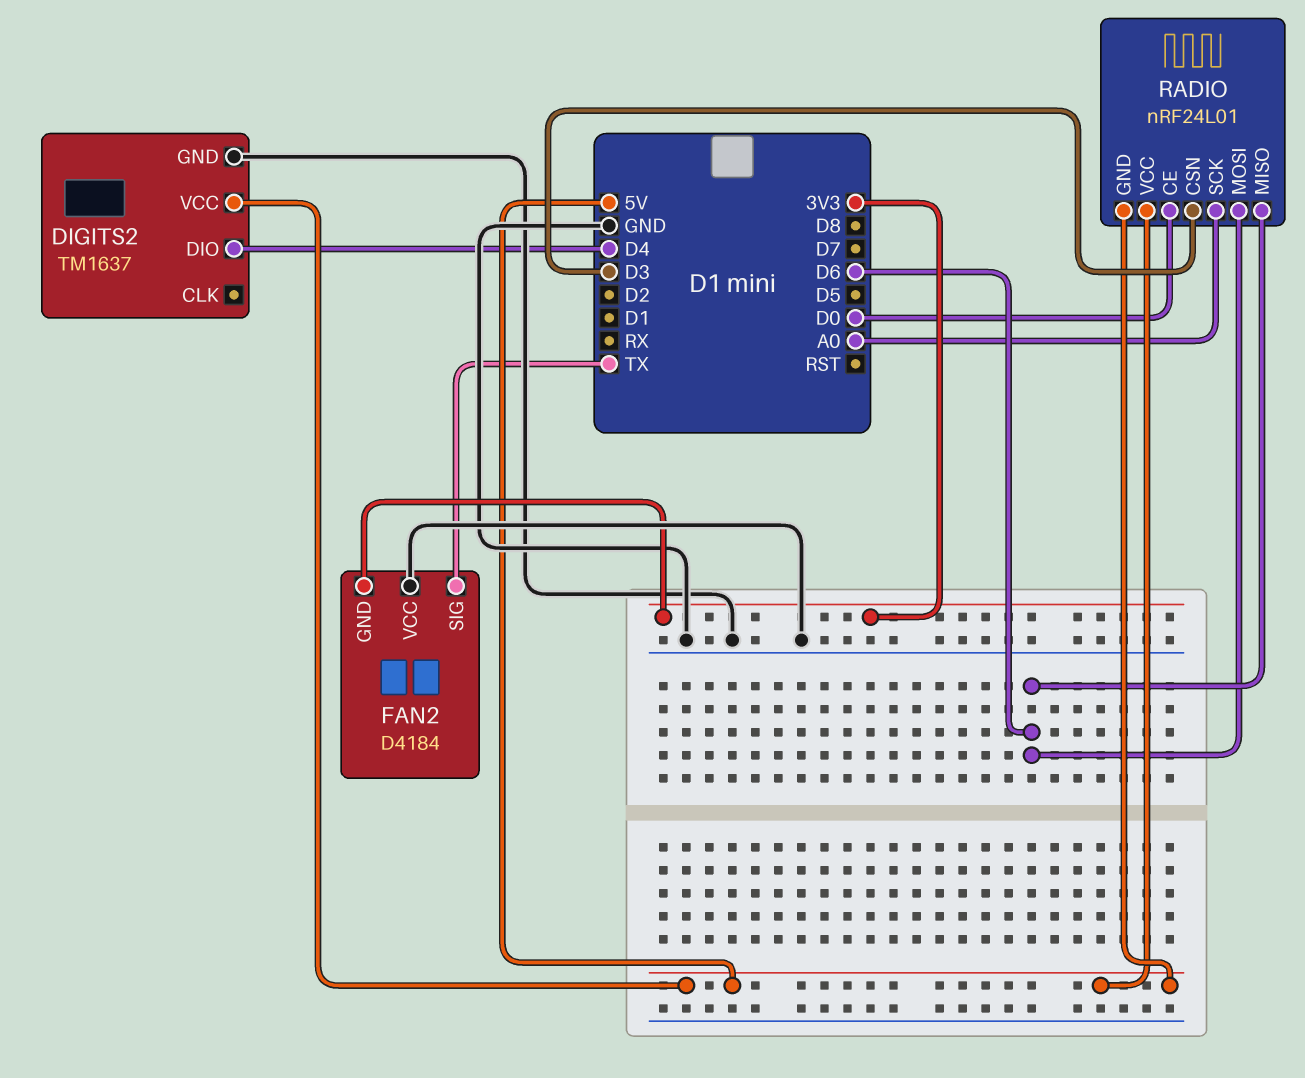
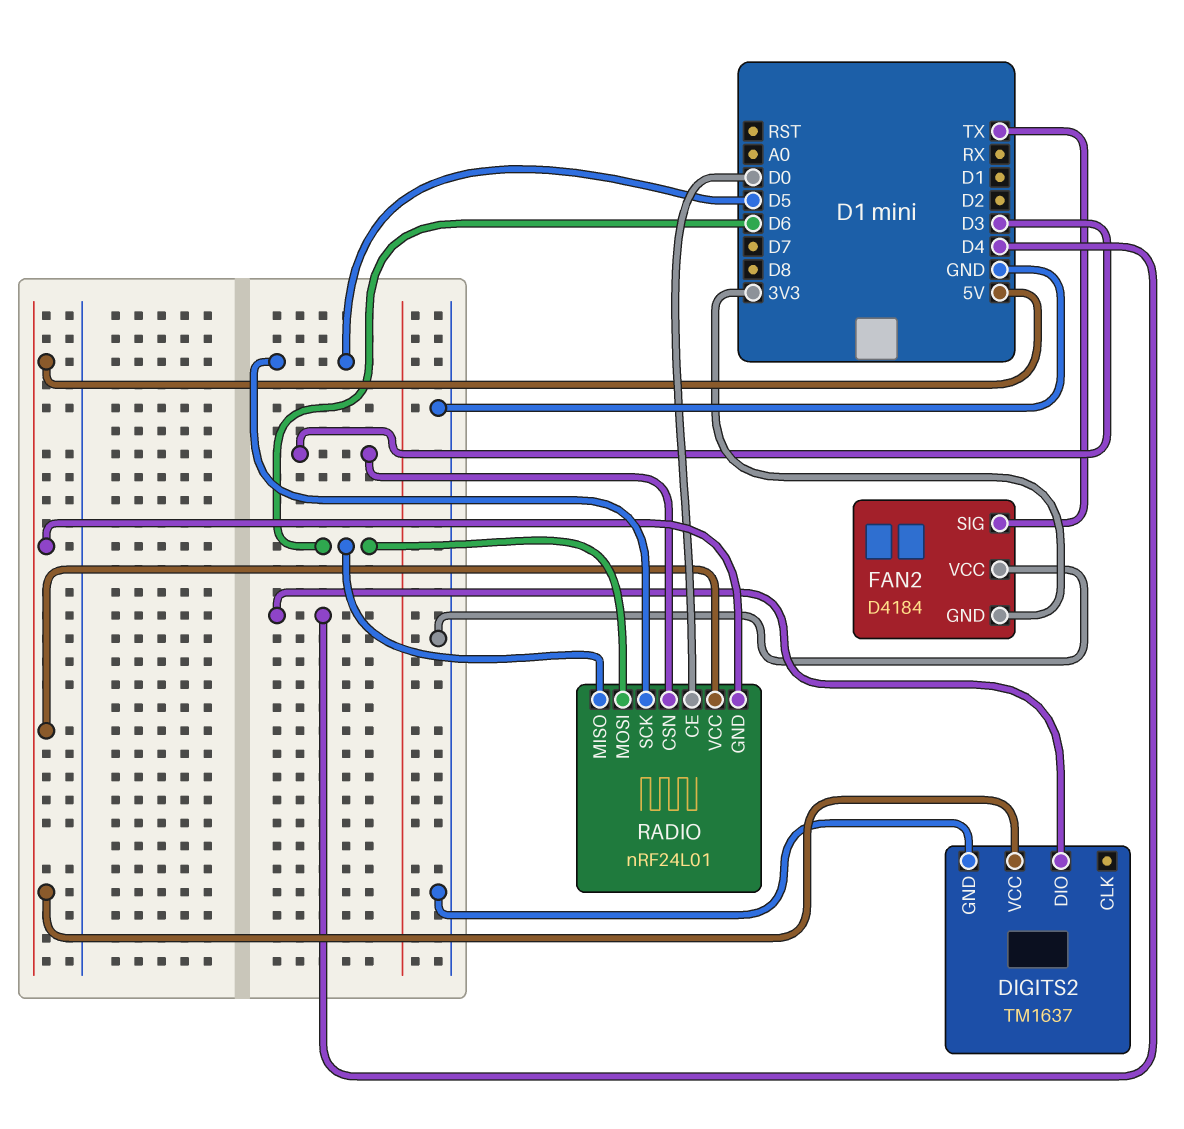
RADIO pin SCK: A0 -> D5

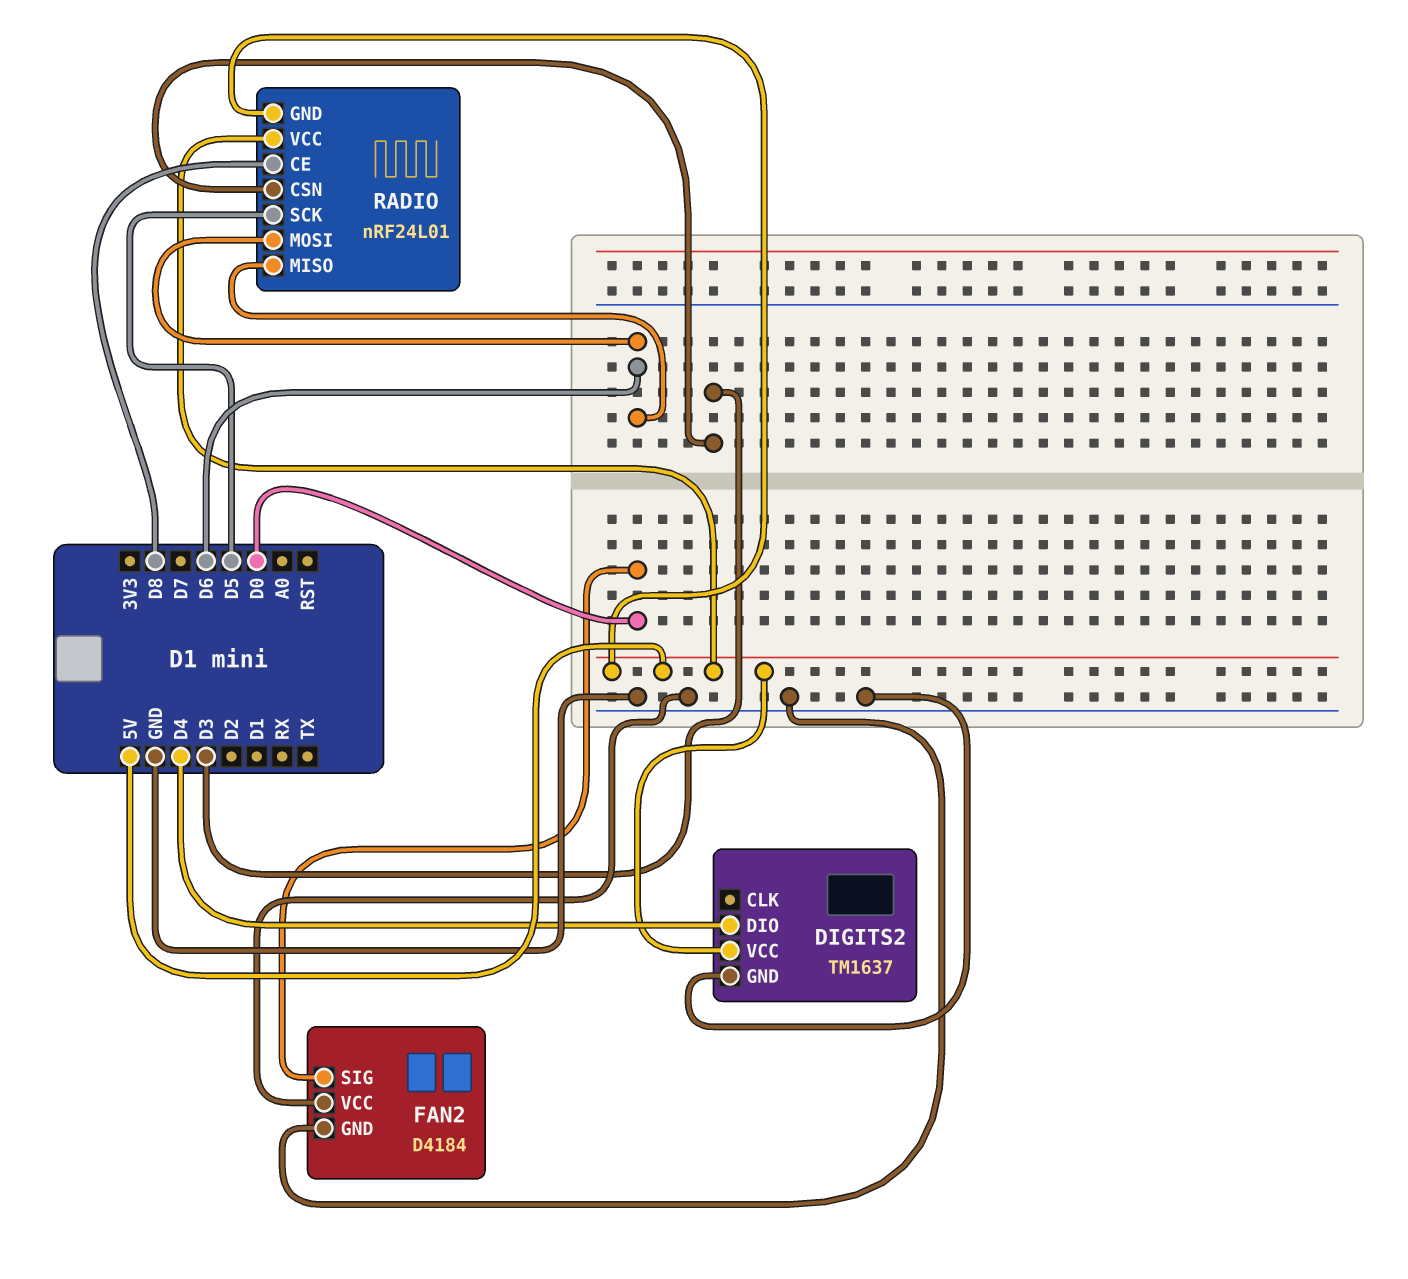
FAN2 pin GND: 3V3 -> GND
FAN2 pin SIG: TX -> D0
RADIO pin CE: D0 -> D8

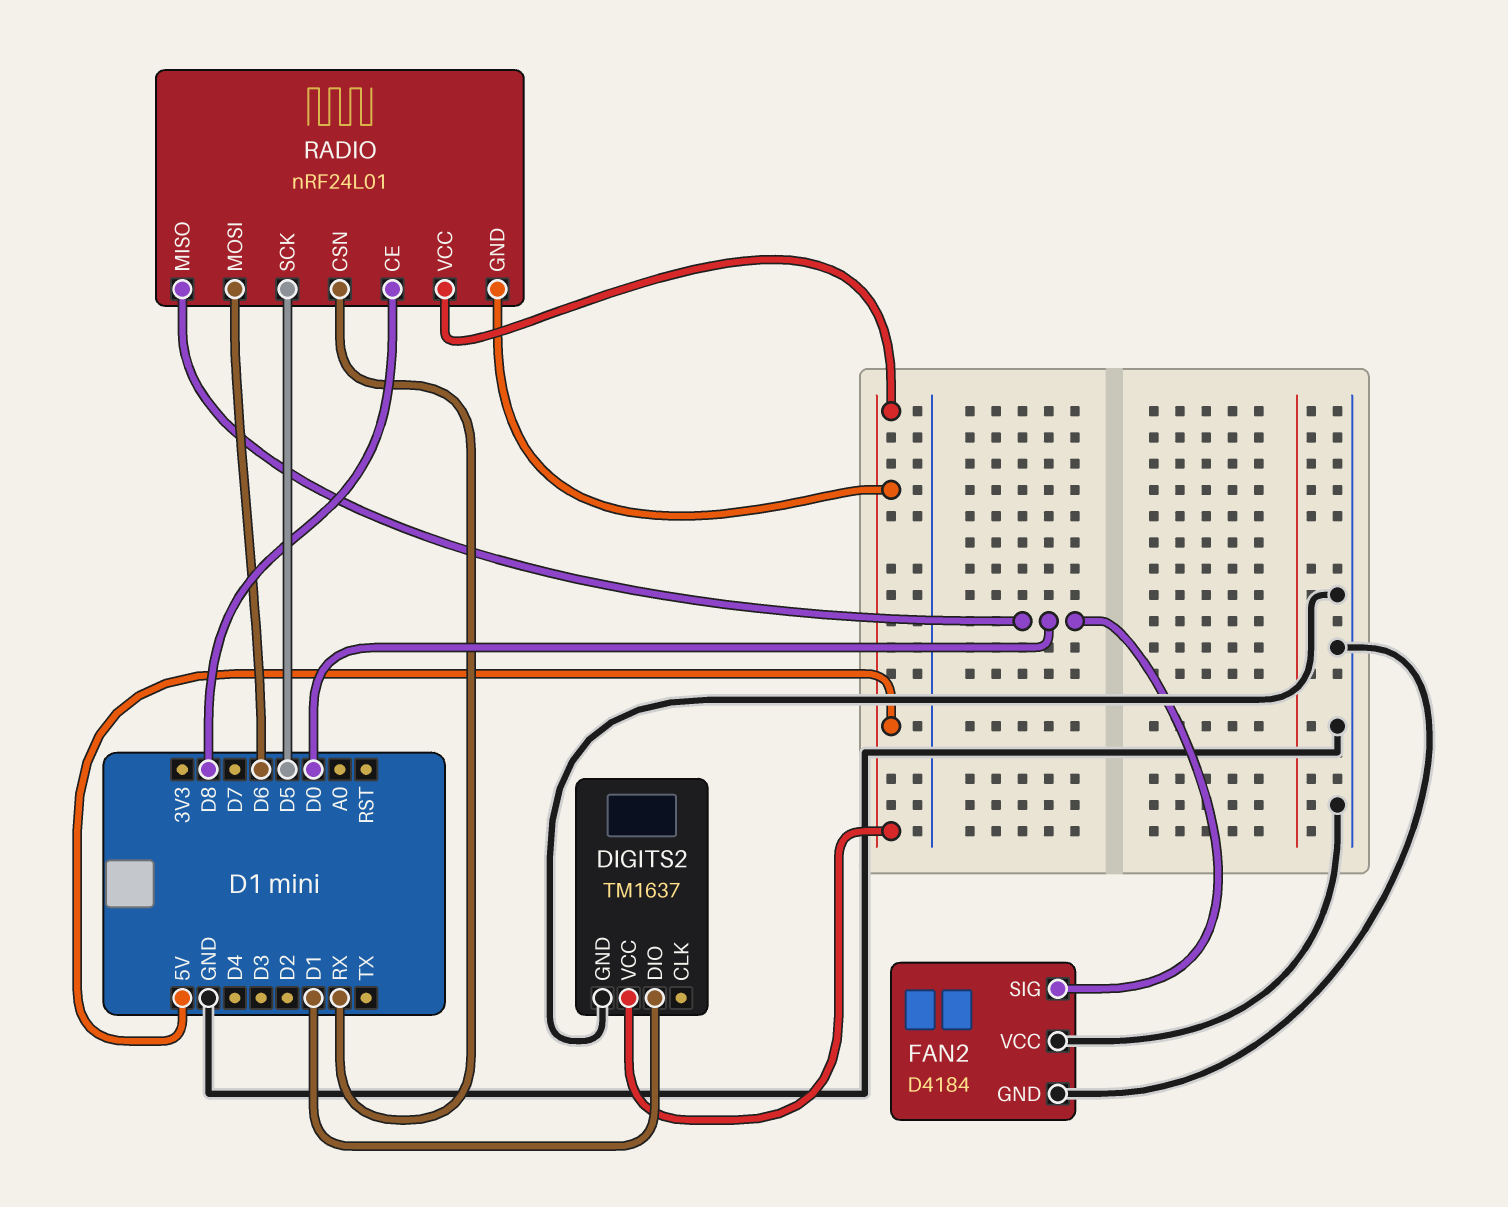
DIGITS2 pin DIO: D4 -> D1
RADIO pin CSN: D3 -> RX
RADIO pin MISO: D6 -> D0

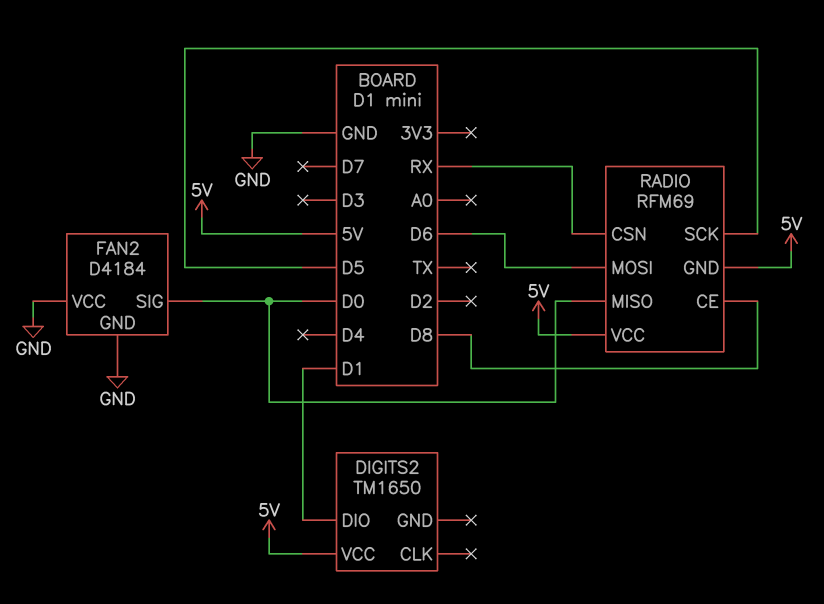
DIGITS2: TM1637 -> TM1650
DIGITS2 pin GND: GND -> none
RADIO: nRF24L01 -> RFM69

